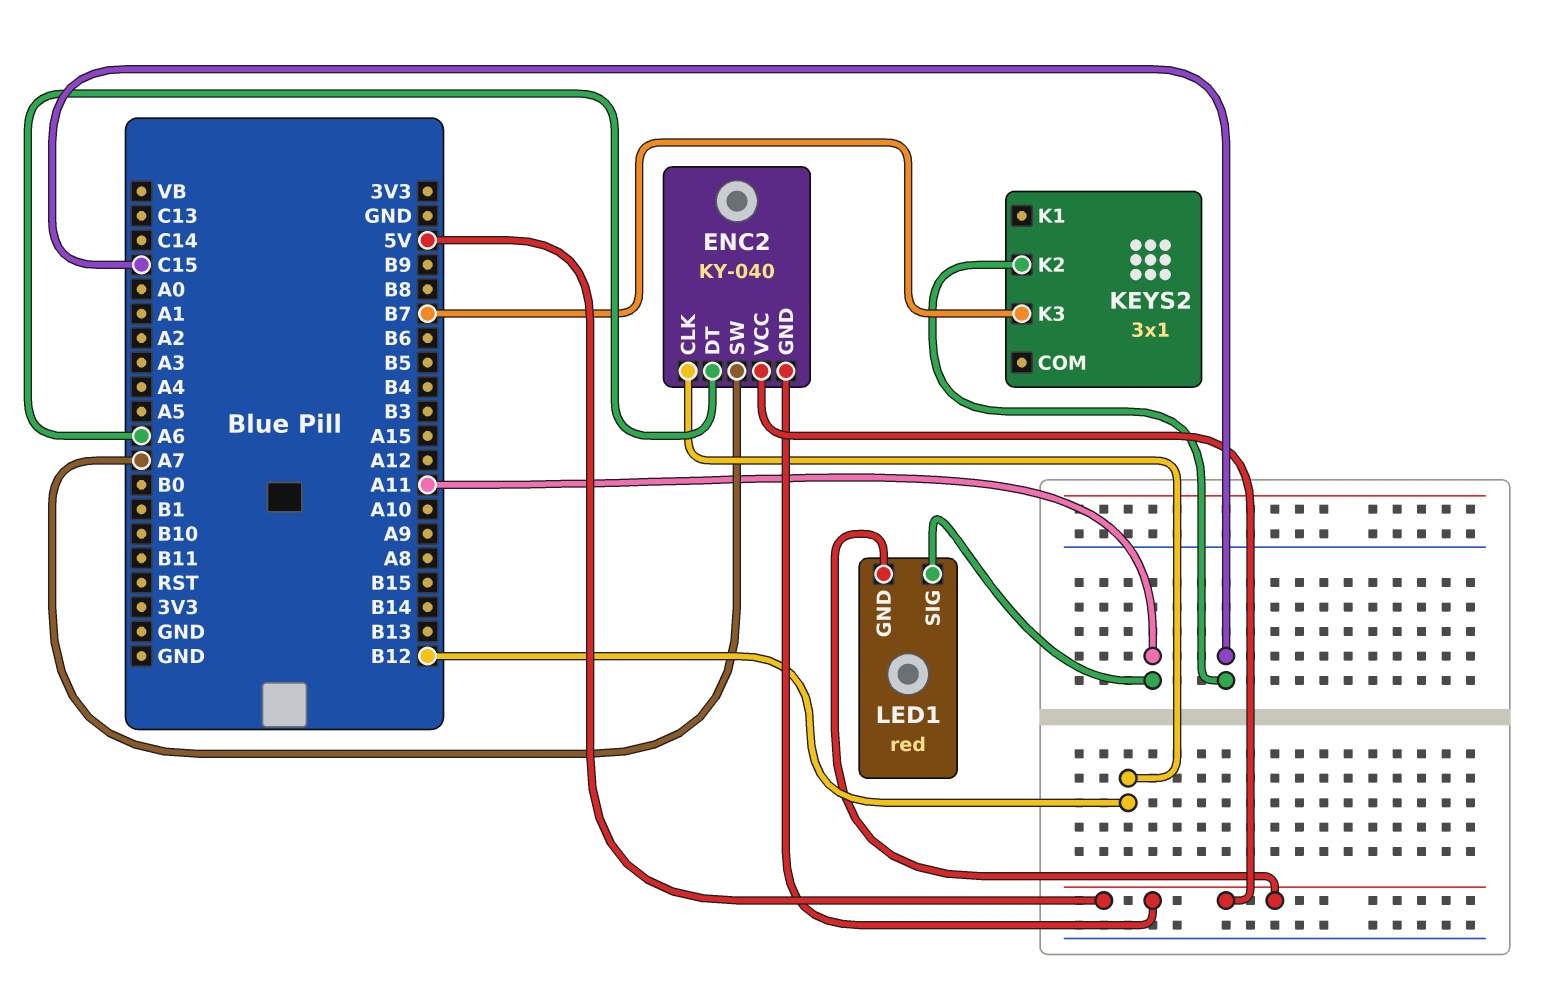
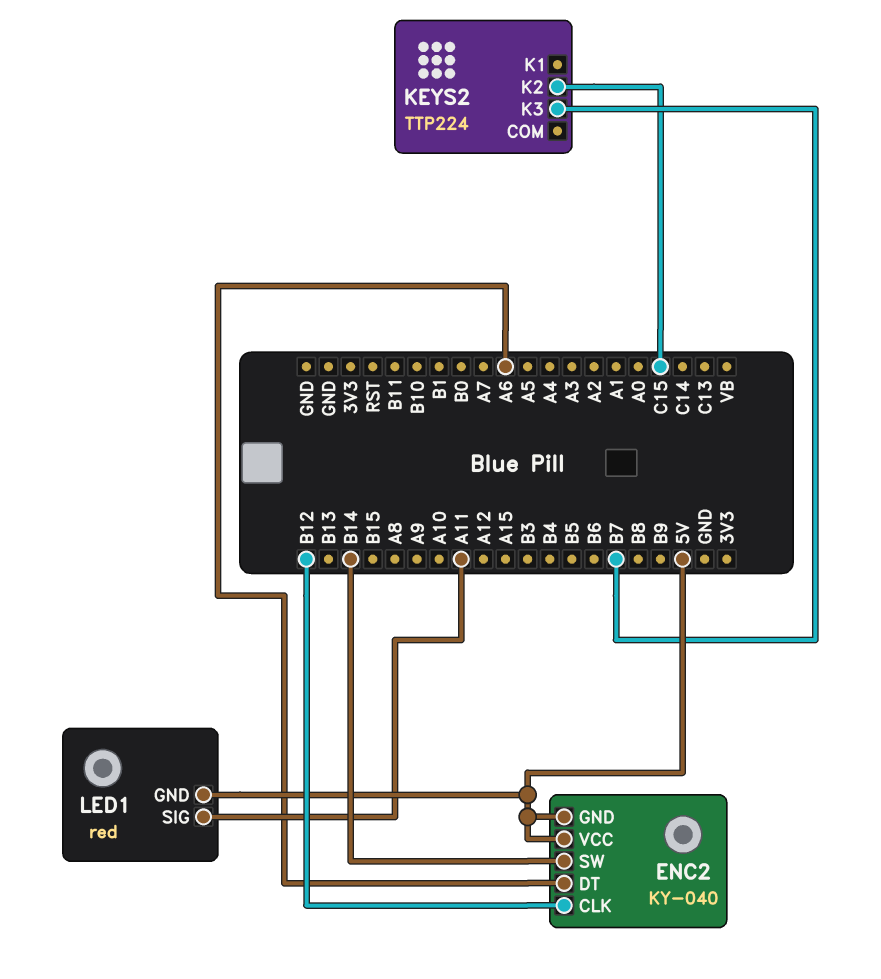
ENC2 pin SW: A7 -> B14
KEYS2: 3x1 -> TTP224

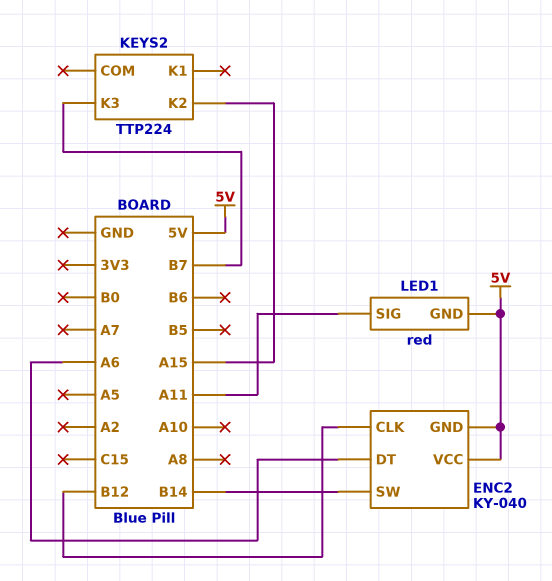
KEYS2 pin K2: C15 -> A15

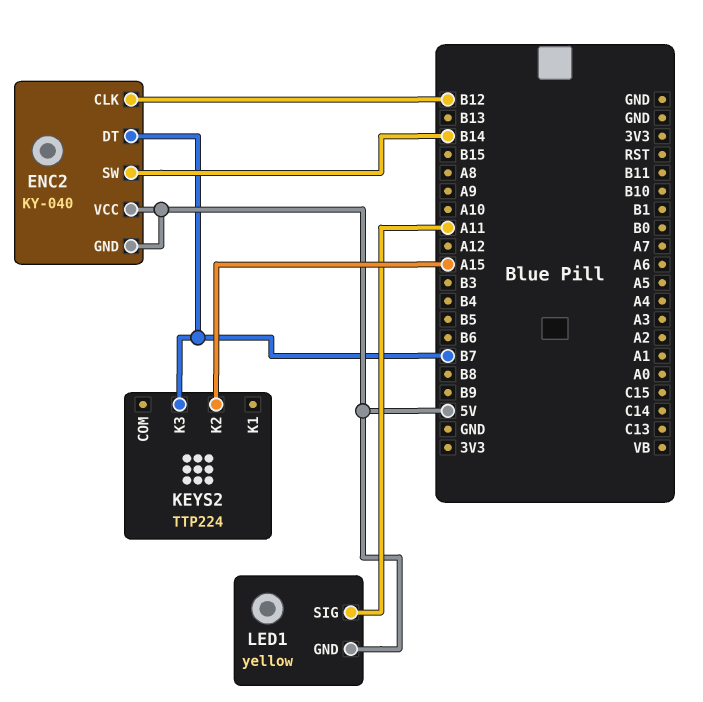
ENC2 pin DT: A6 -> B7
LED1: red -> yellow

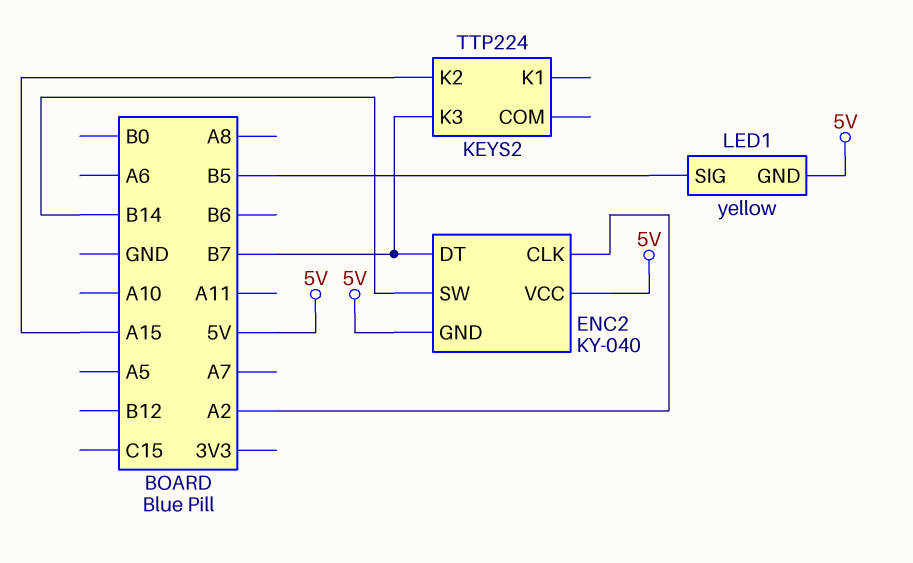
ENC2 pin CLK: B12 -> A2
LED1 pin SIG: A11 -> B5

